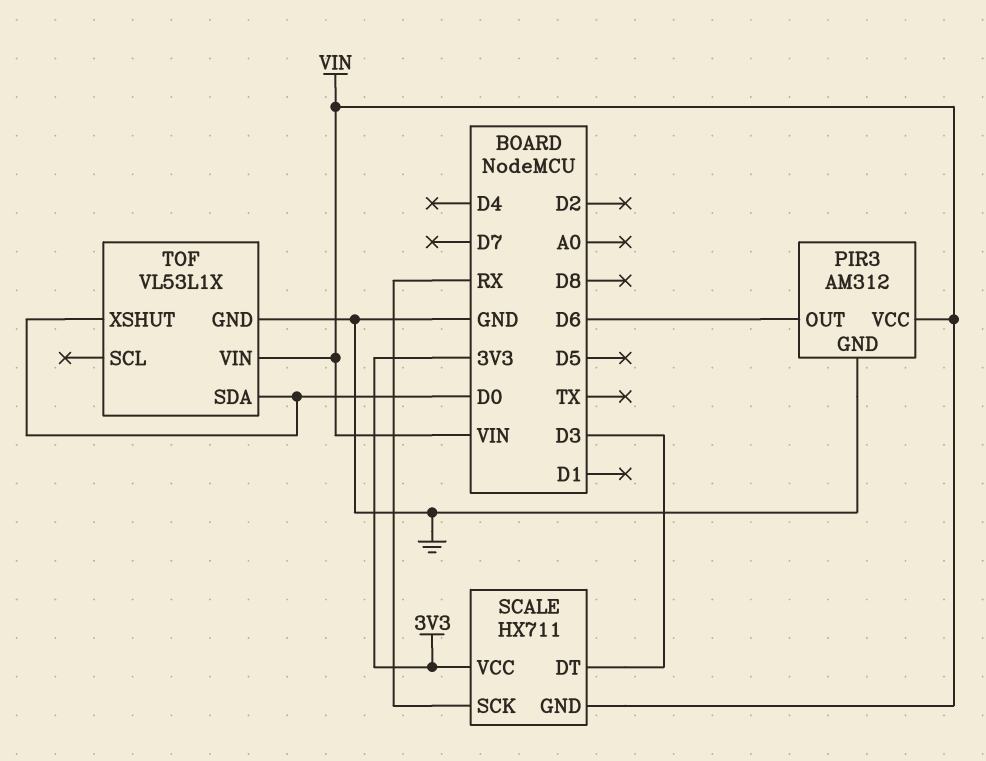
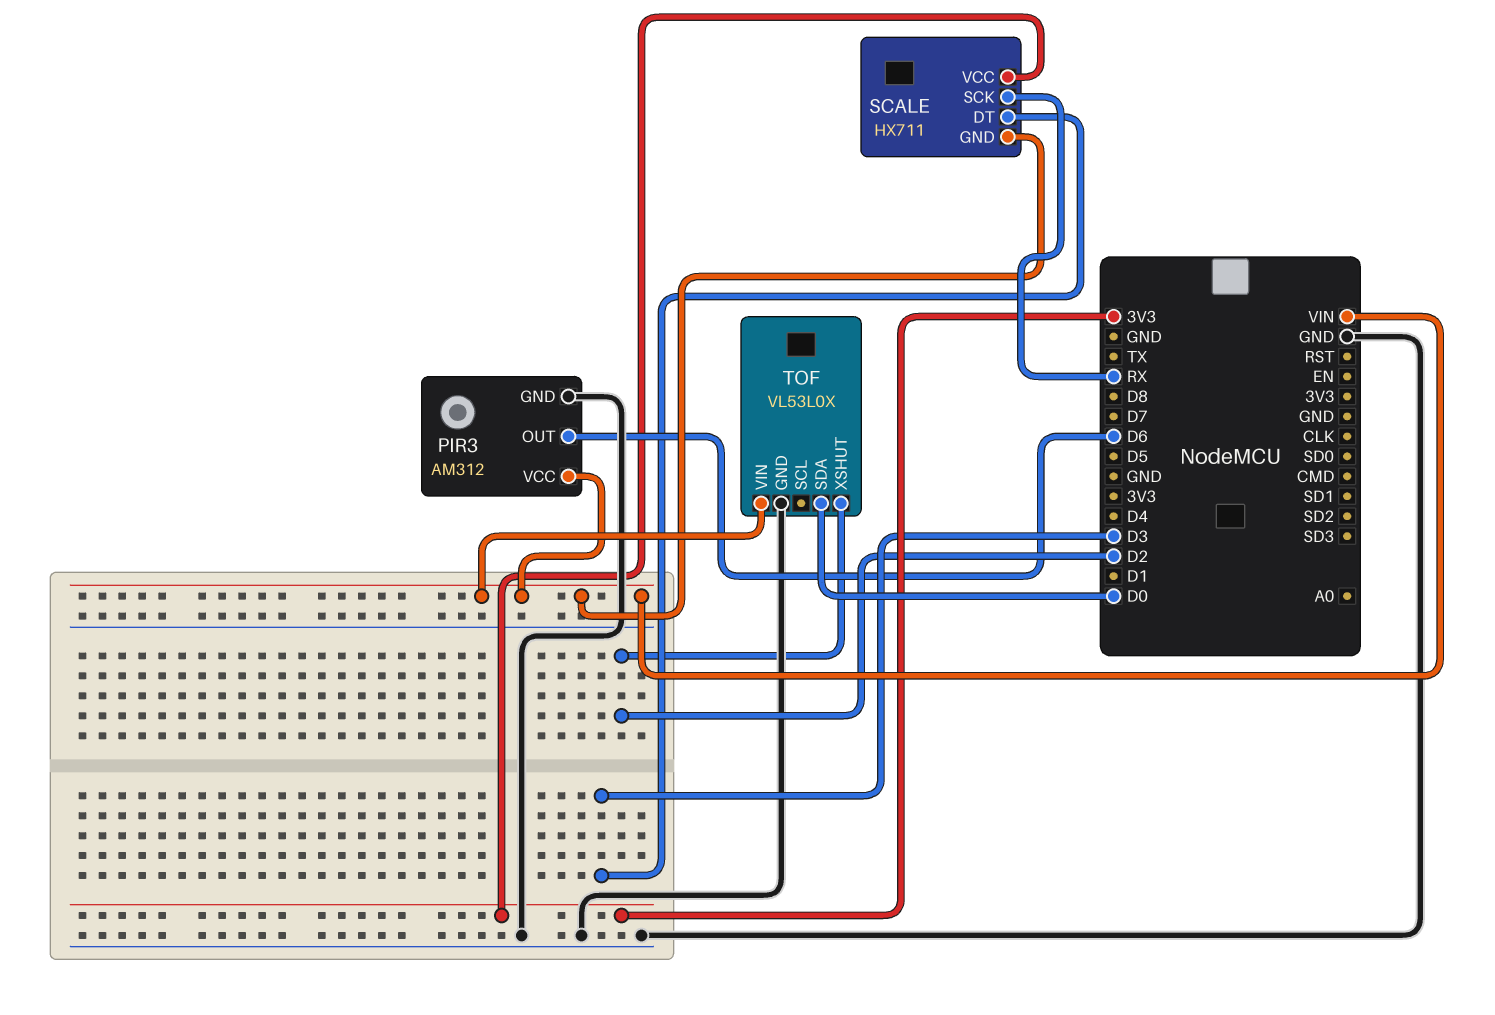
TOF: VL53L1X -> VL53L0X
TOF pin XSHUT: D0 -> D2

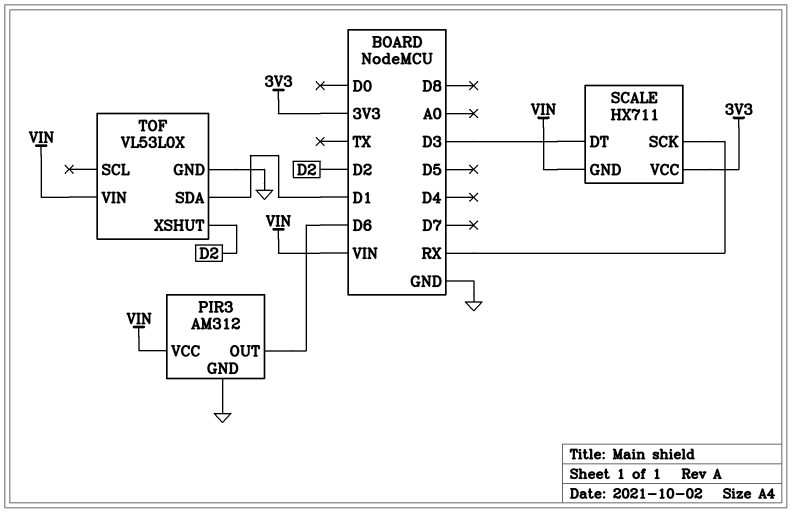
TOF pin SDA: D0 -> D1

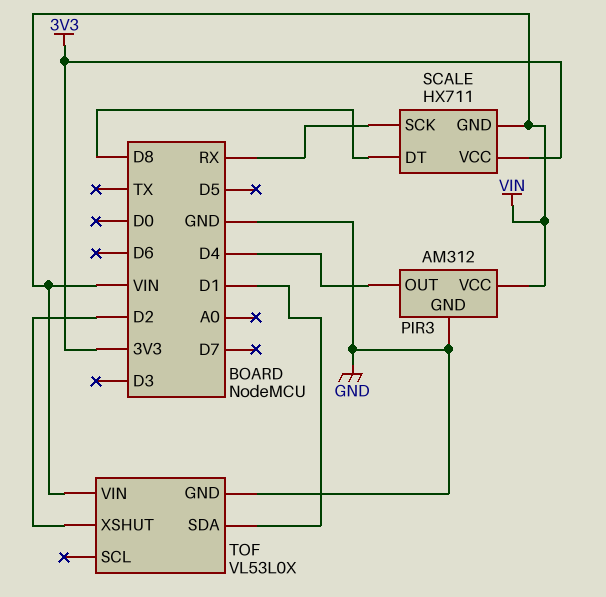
PIR3 pin OUT: D6 -> D4
SCALE pin DT: D3 -> D8

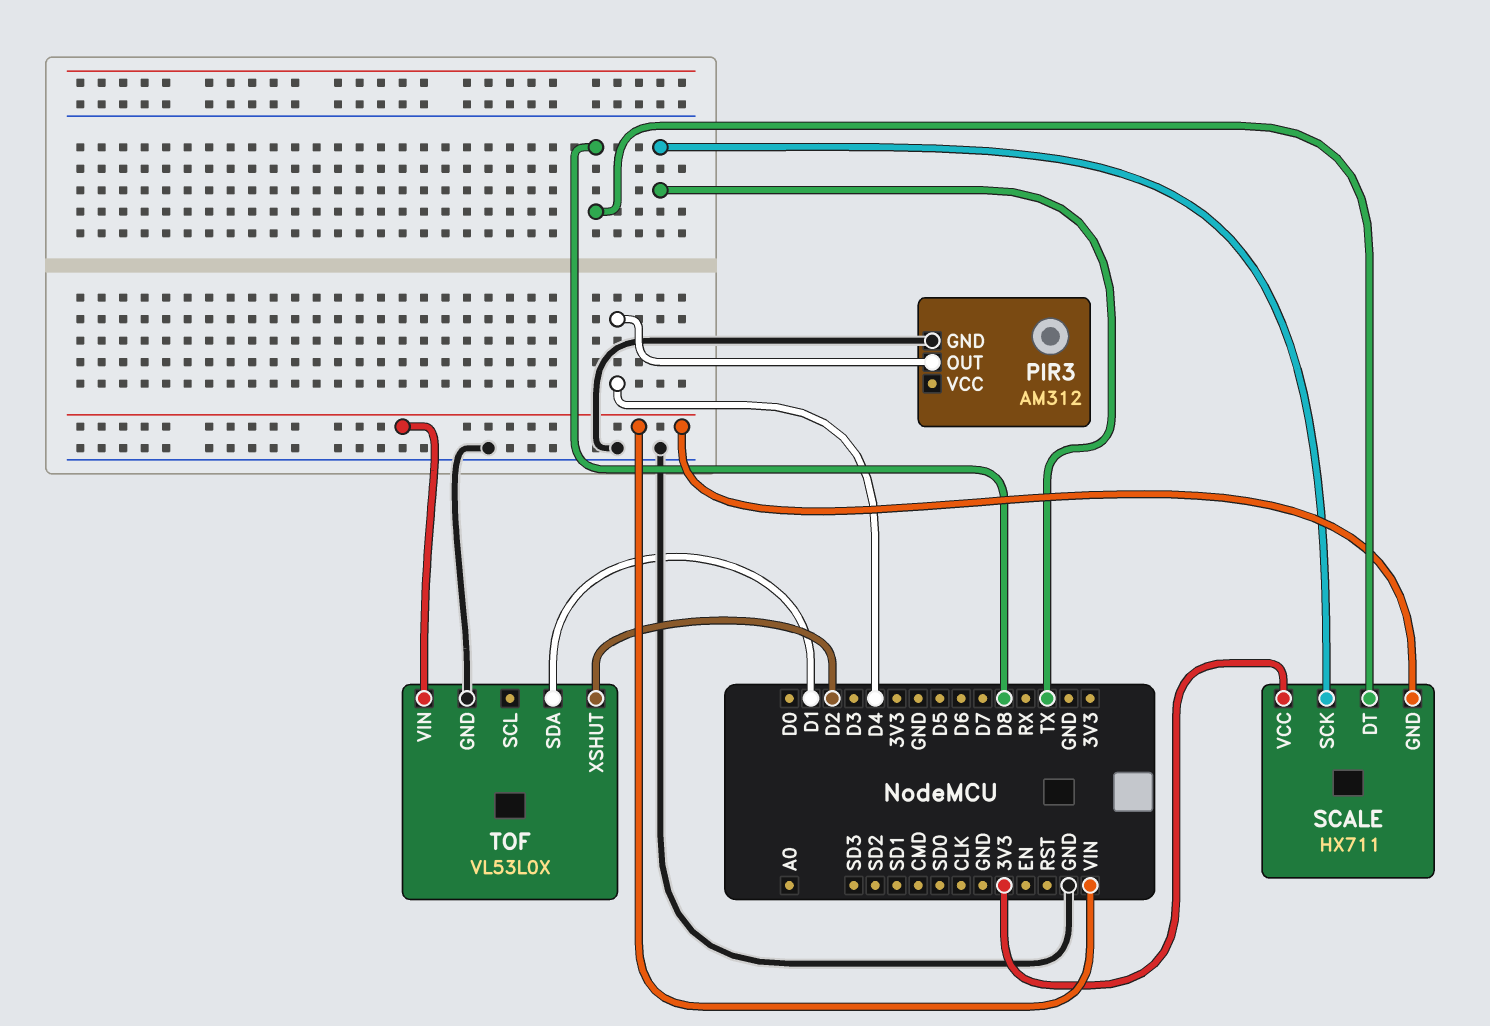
PIR3 pin VCC: VIN -> none
SCALE pin SCK: RX -> TX

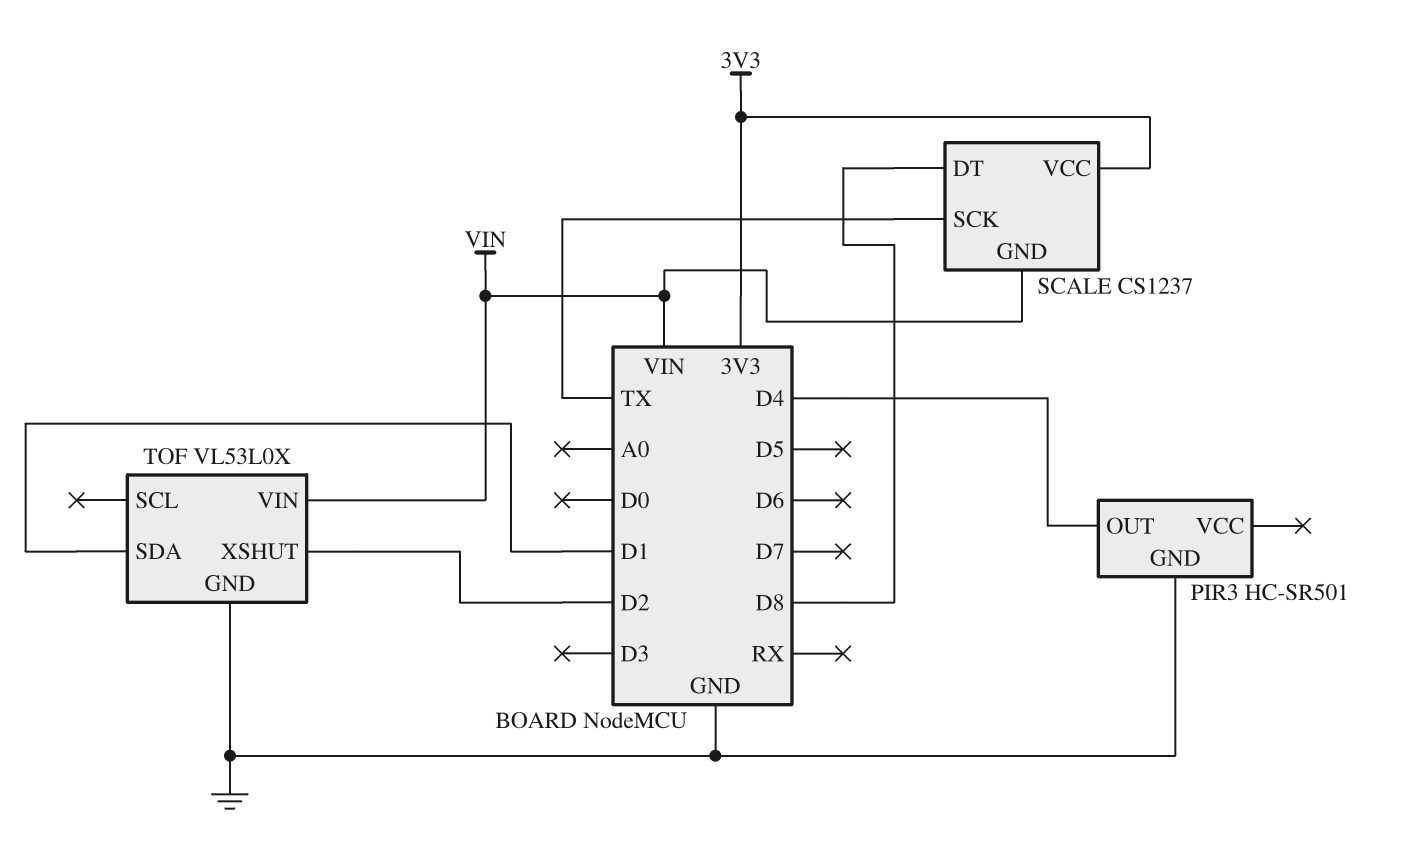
PIR3: AM312 -> HC-SR501
SCALE: HX711 -> CS1237

